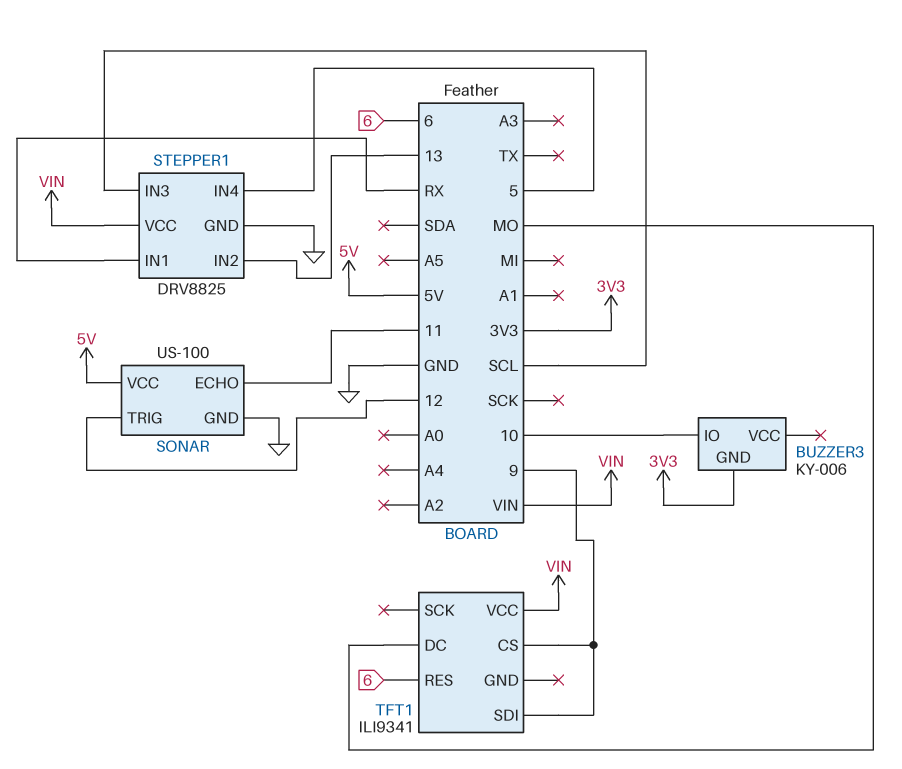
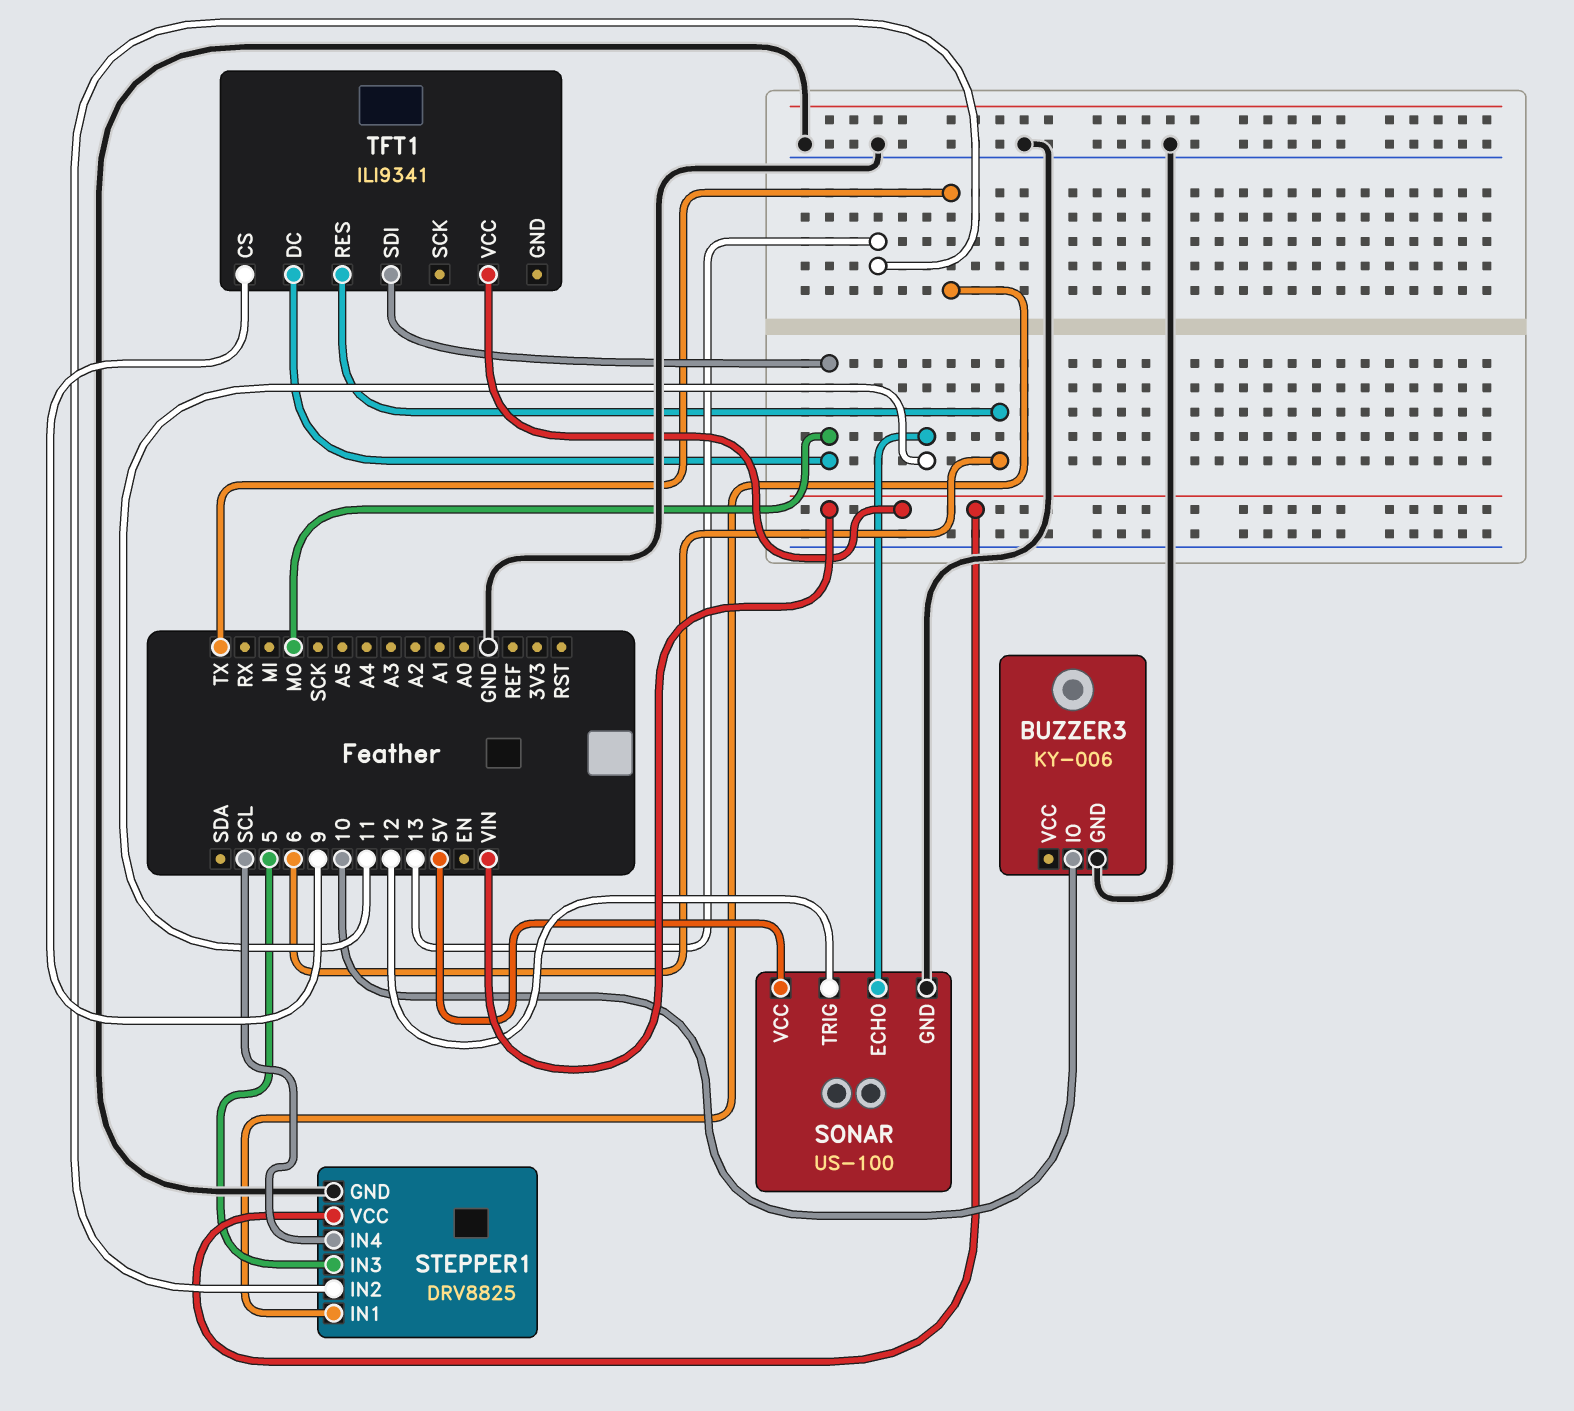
BUZZER3 pin GND: 3V3 -> GND
STEPPER1 pin IN1: RX -> TX
STEPPER1 pin IN3: SCL -> 5
STEPPER1 pin IN4: 5 -> SCL
TFT1 pin SDI: 9 -> MO

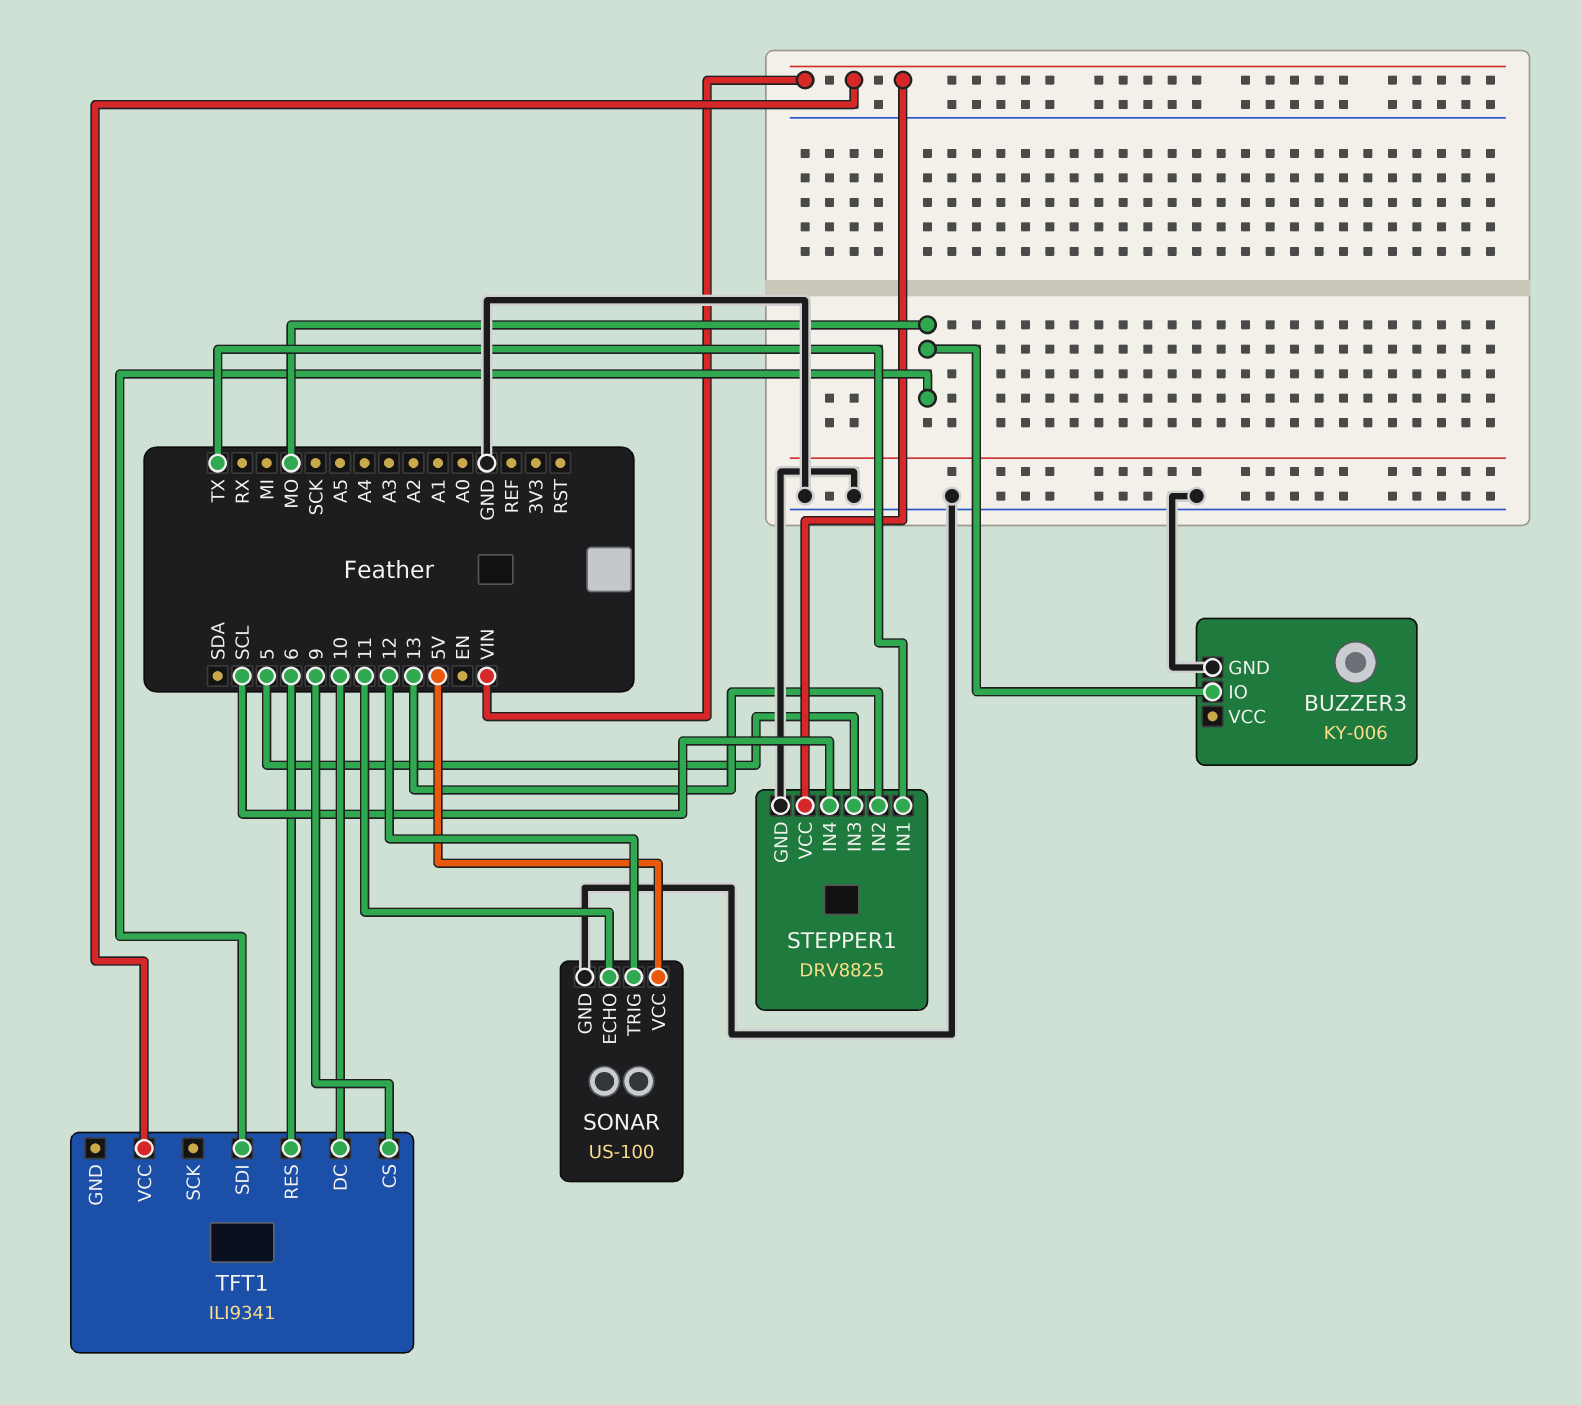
BUZZER3 pin IO: 10 -> MO
TFT1 pin DC: MO -> 10

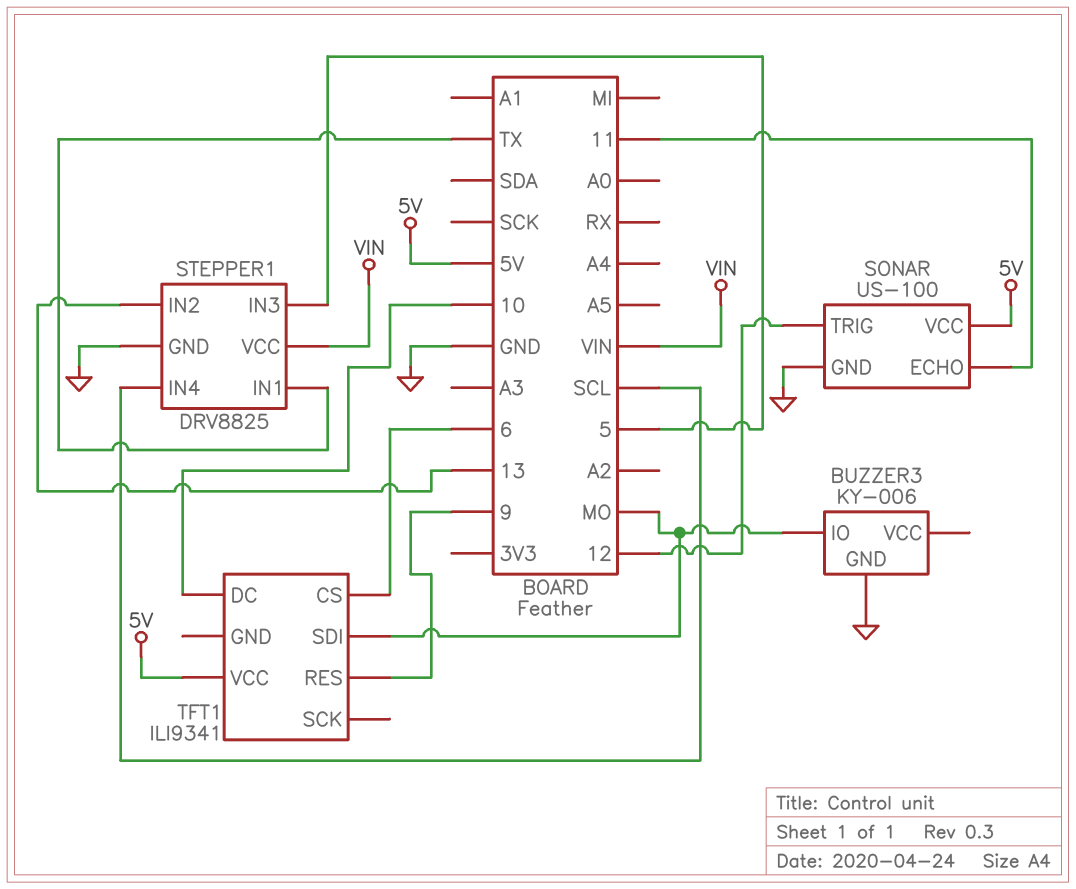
TFT1 pin CS: 9 -> 6
TFT1 pin RES: 6 -> 9
TFT1 pin VCC: VIN -> 5V

